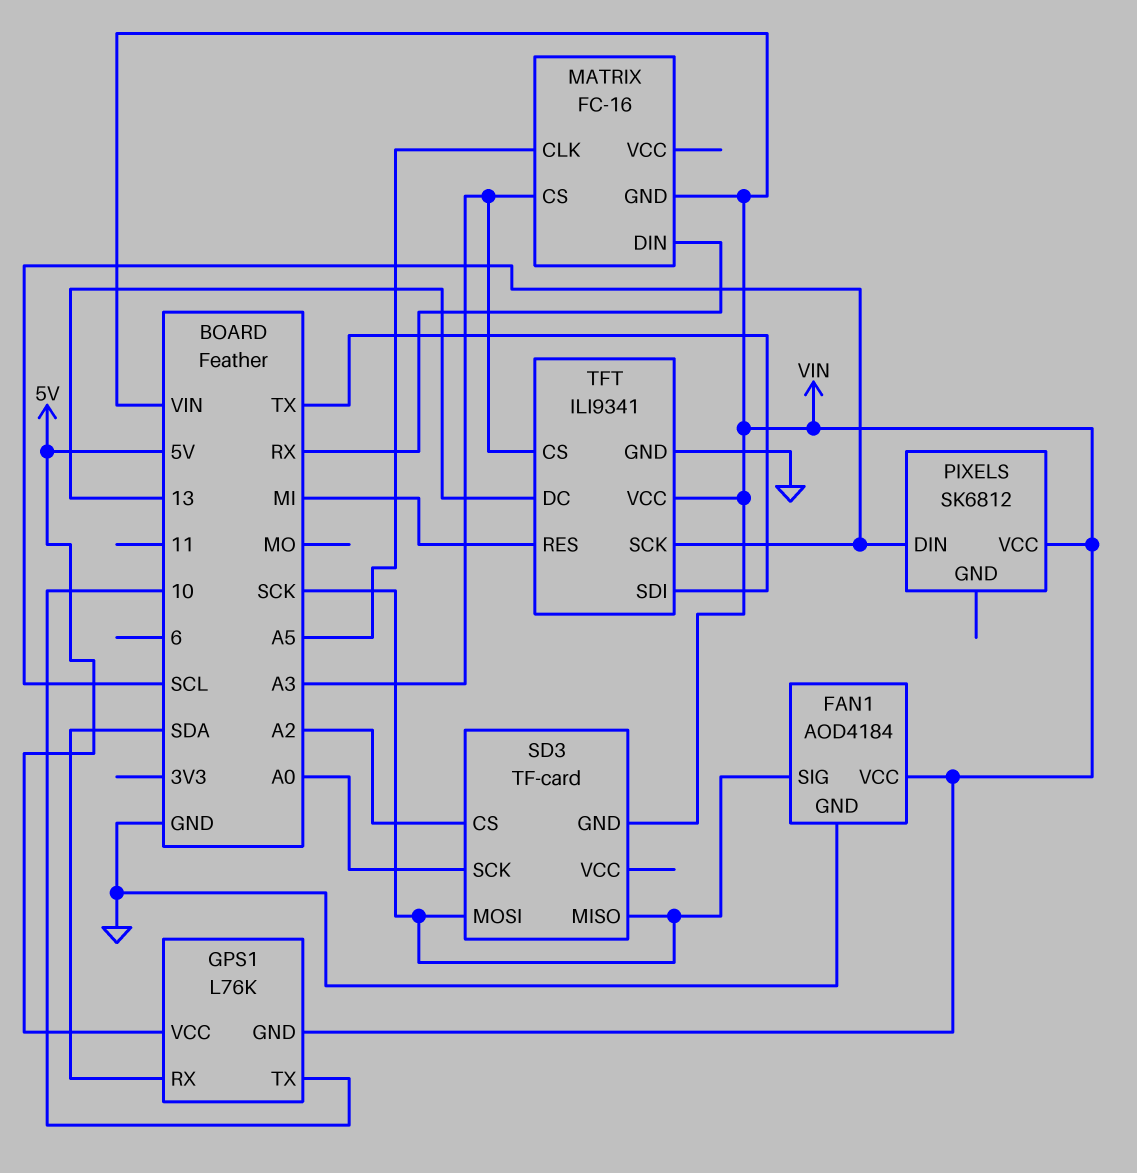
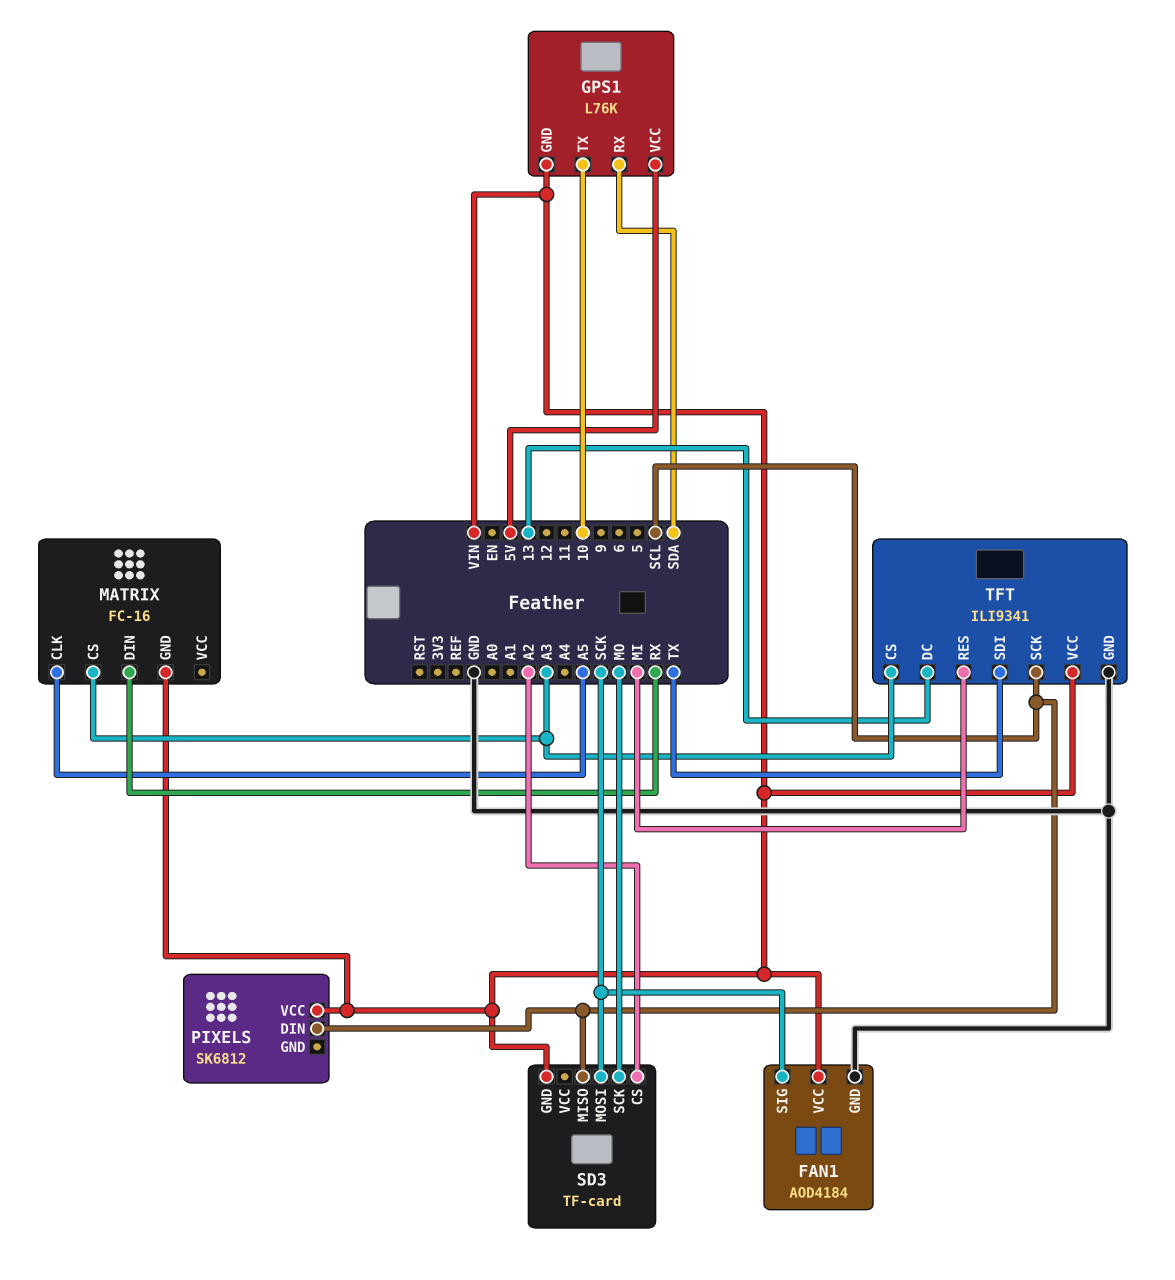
SD3 pin MISO: SCK -> SCL
SD3 pin SCK: A0 -> MO

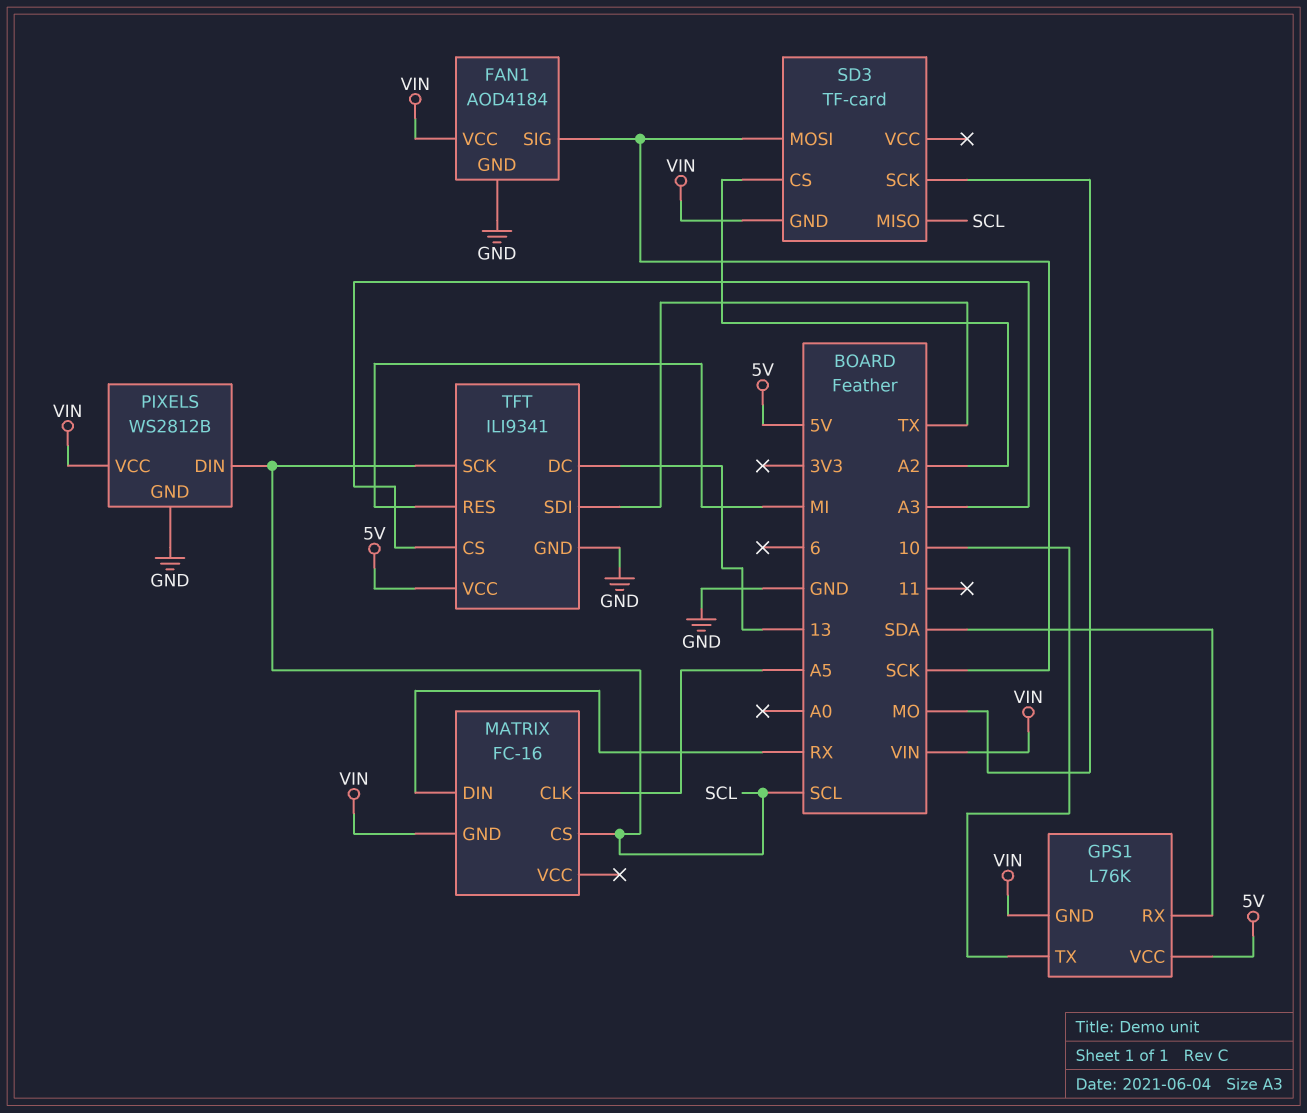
MATRIX pin CS: A3 -> SCL
PIXELS: SK6812 -> WS2812B
PIXELS pin GND: none -> GND
TFT pin VCC: VIN -> 5V

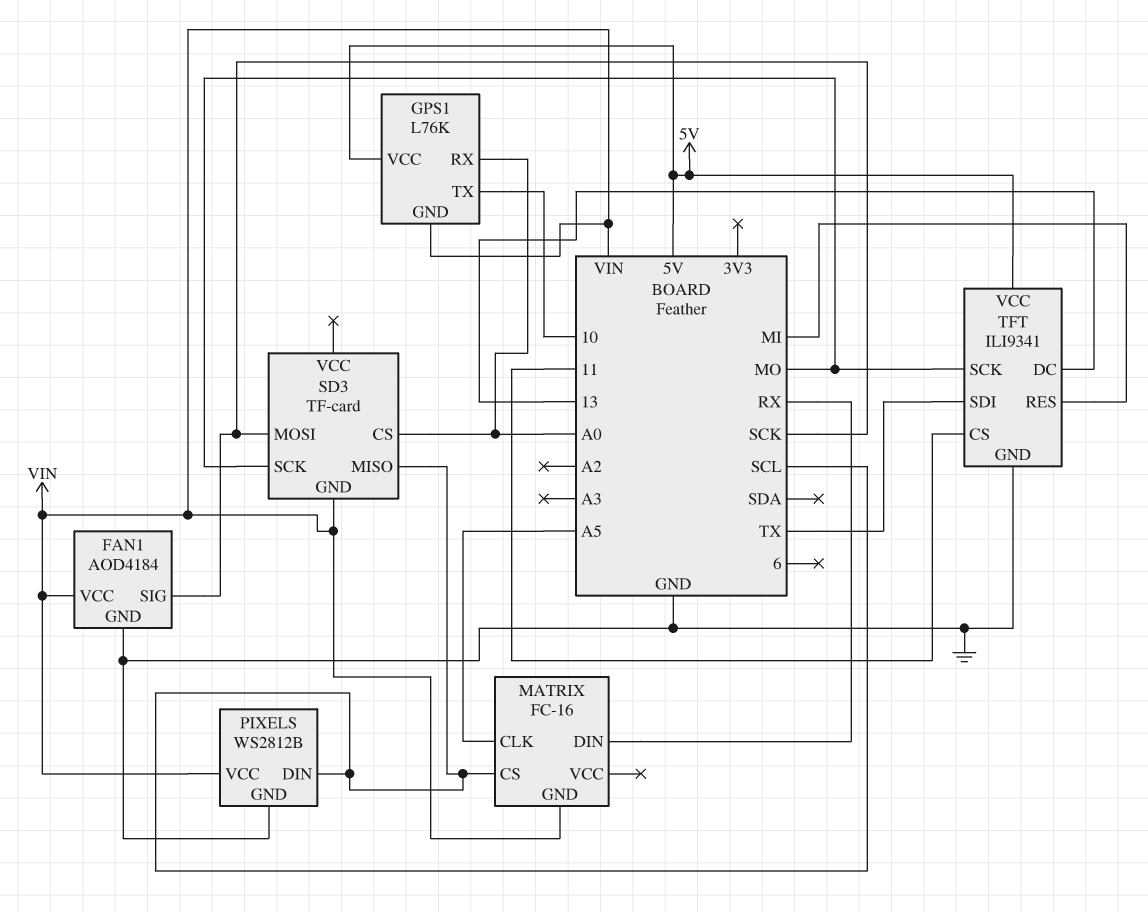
GPS1 pin RX: SDA -> A0
SD3 pin CS: A2 -> A0
TFT pin CS: A3 -> 11
TFT pin SCK: SCL -> MO

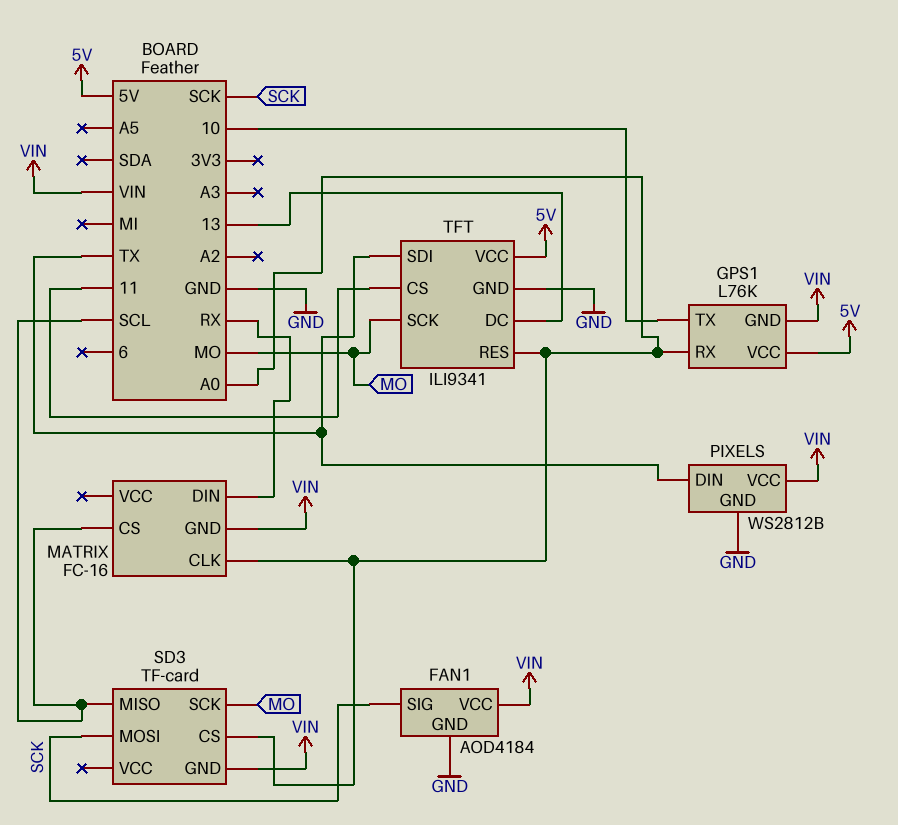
MATRIX pin CLK: A5 -> A0
PIXELS pin DIN: SCL -> TX
TFT pin RES: MI -> A0

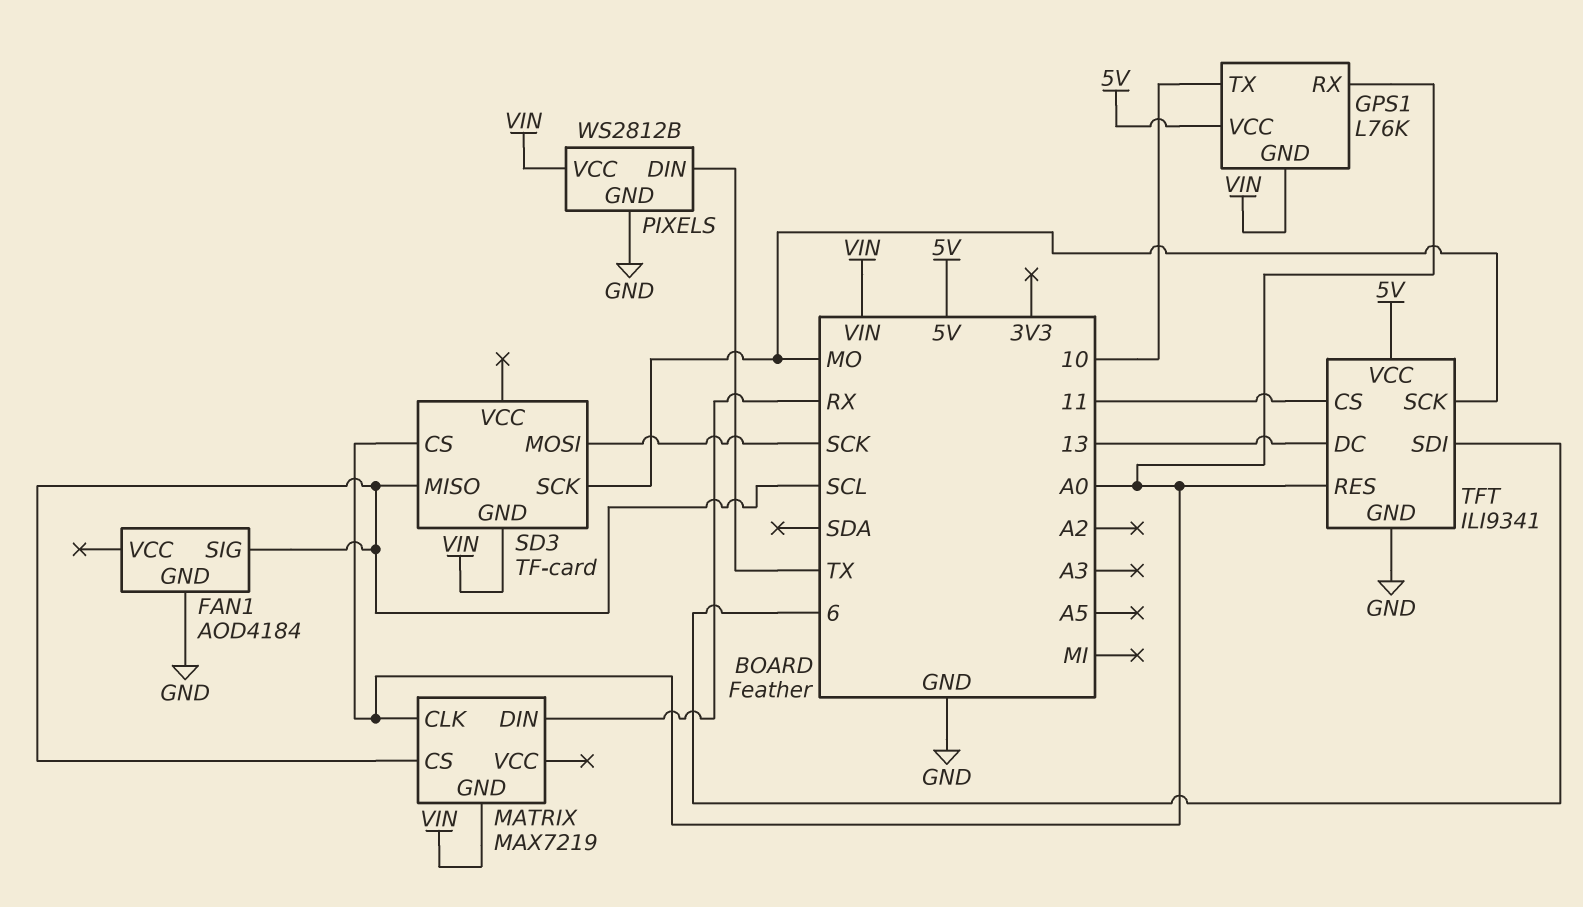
FAN1 pin SIG: SCK -> SCL
FAN1 pin VCC: VIN -> none
MATRIX: FC-16 -> MAX7219
TFT pin SDI: TX -> 6

